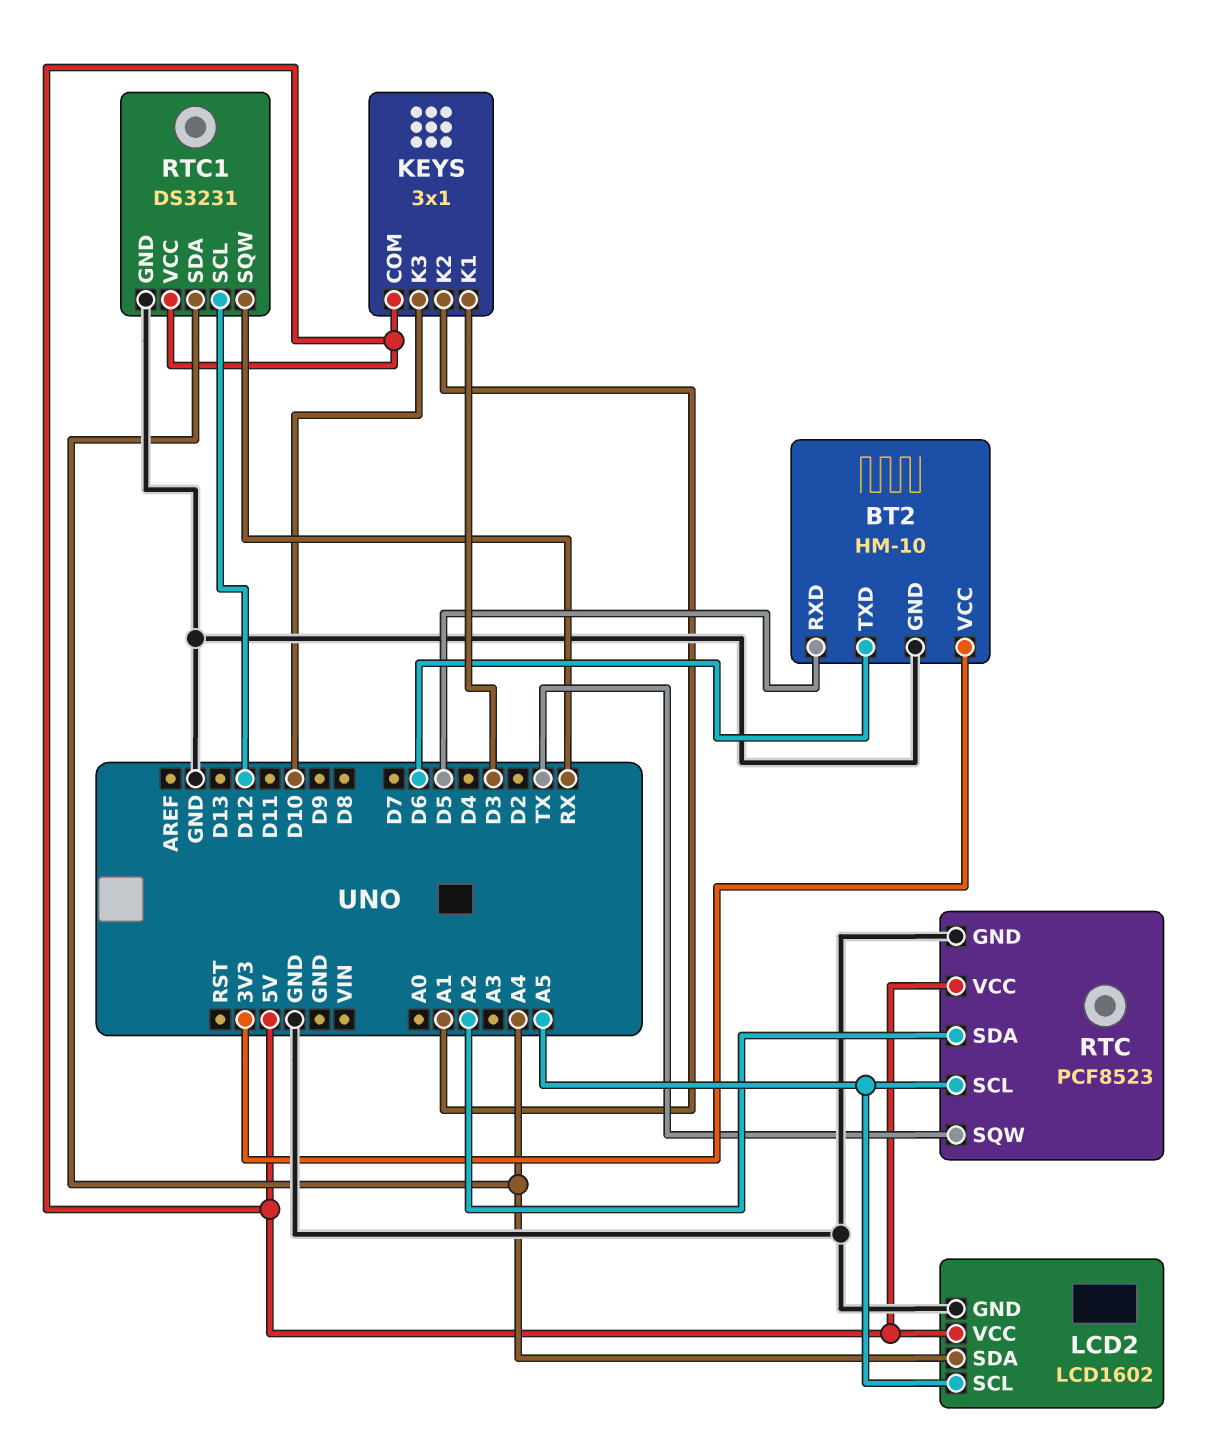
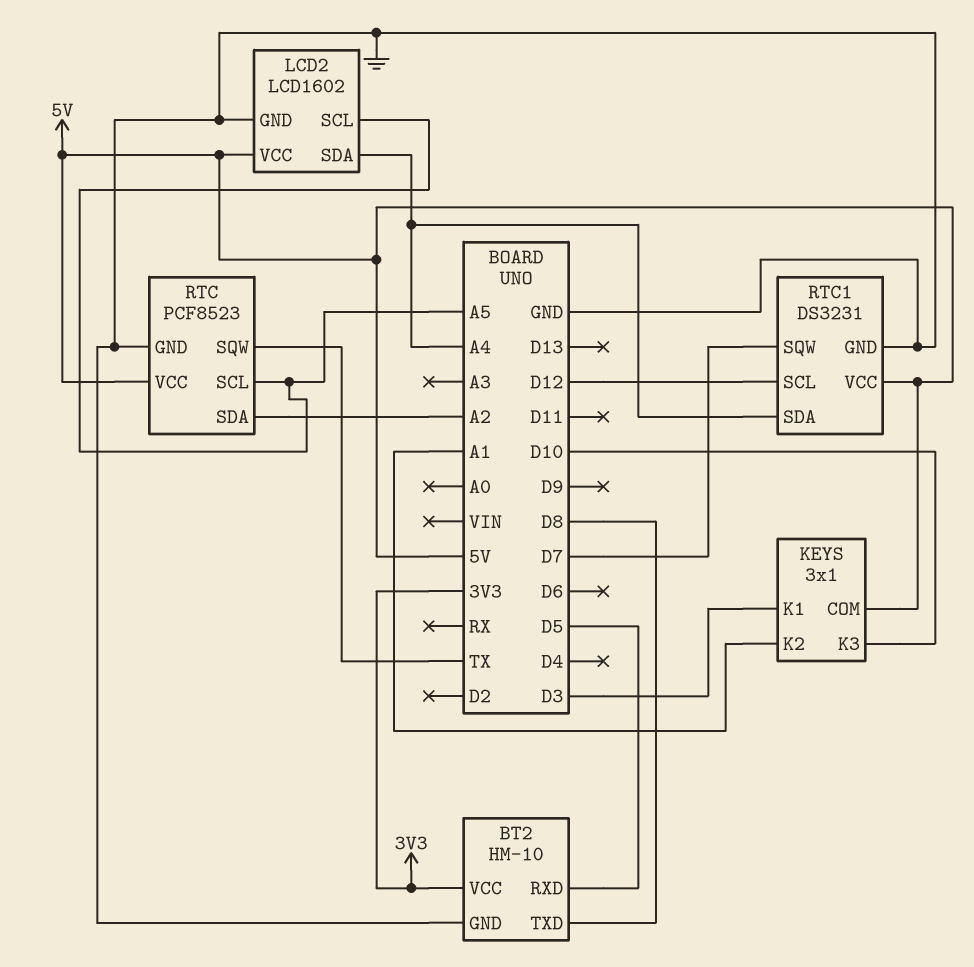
BT2 pin TXD: D6 -> D8
RTC1 pin SQW: RX -> D7

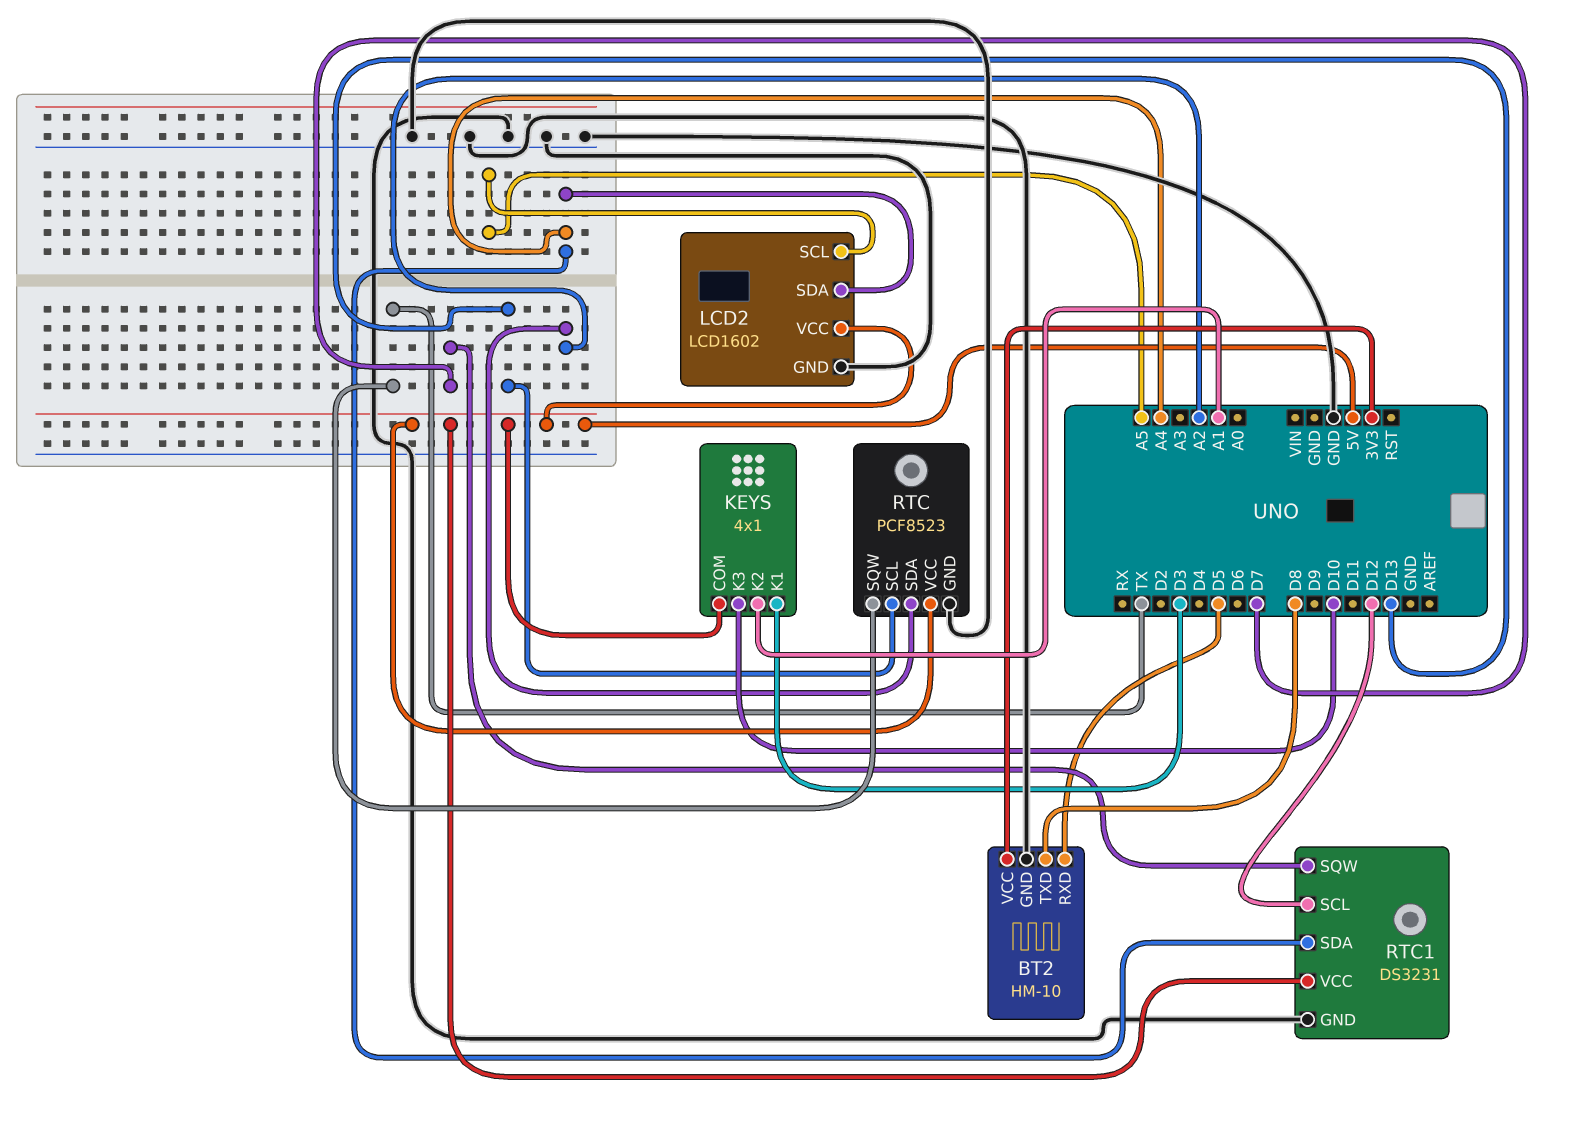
KEYS: 3x1 -> 4x1
RTC pin SCL: A5 -> D13

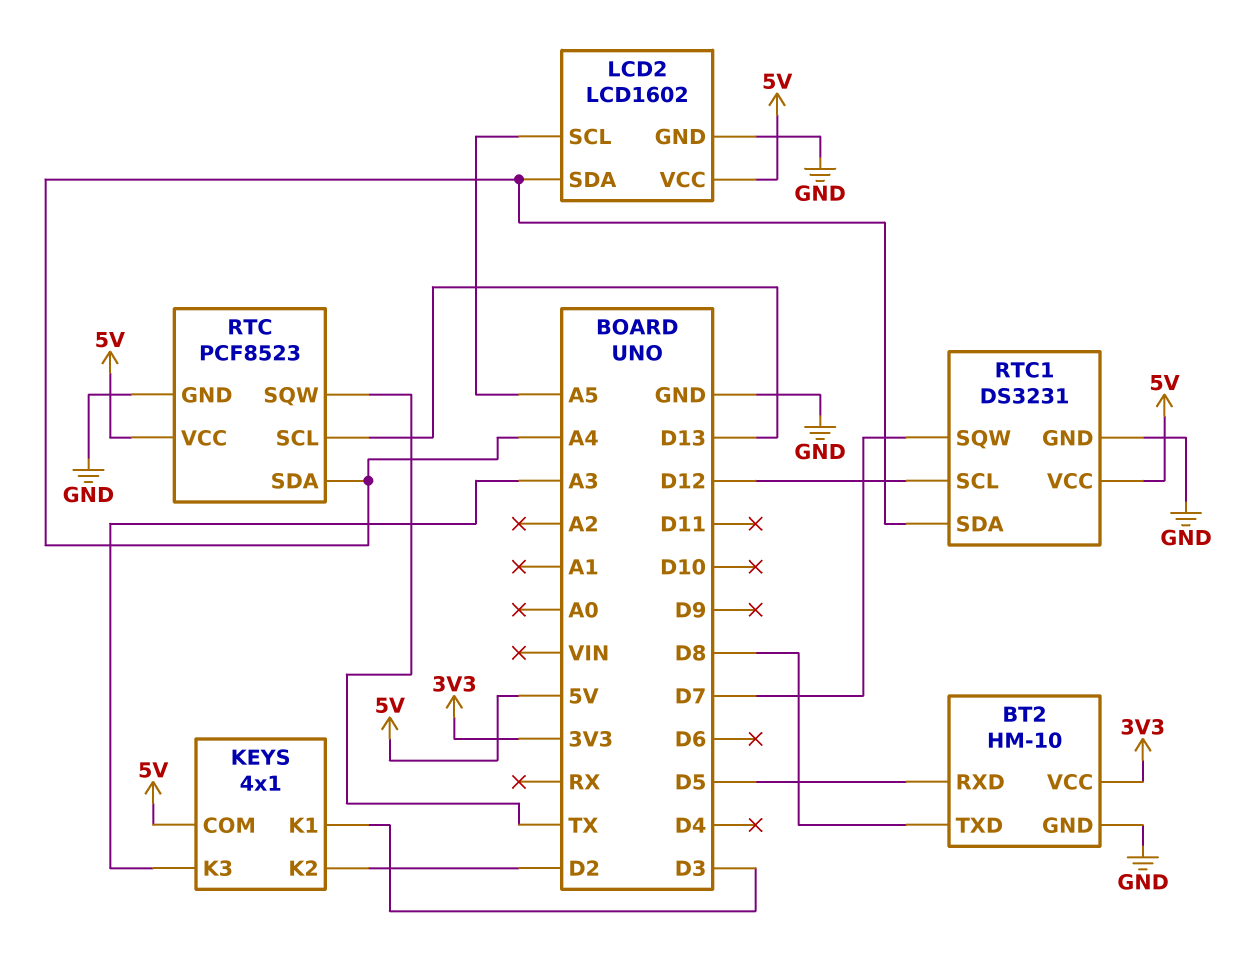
KEYS pin K2: A1 -> D2
KEYS pin K3: D10 -> A3
RTC pin SDA: A2 -> A4

